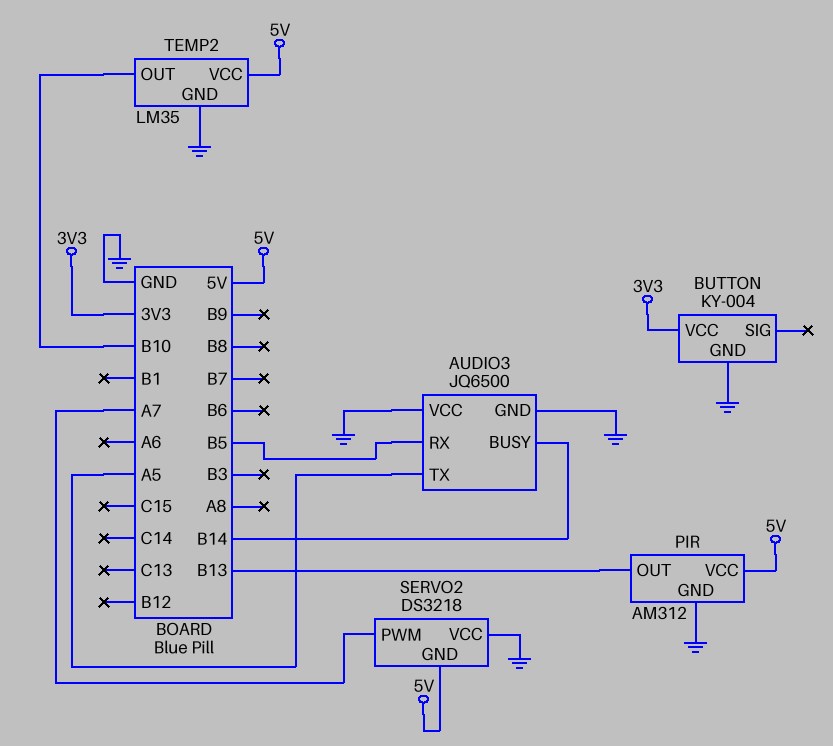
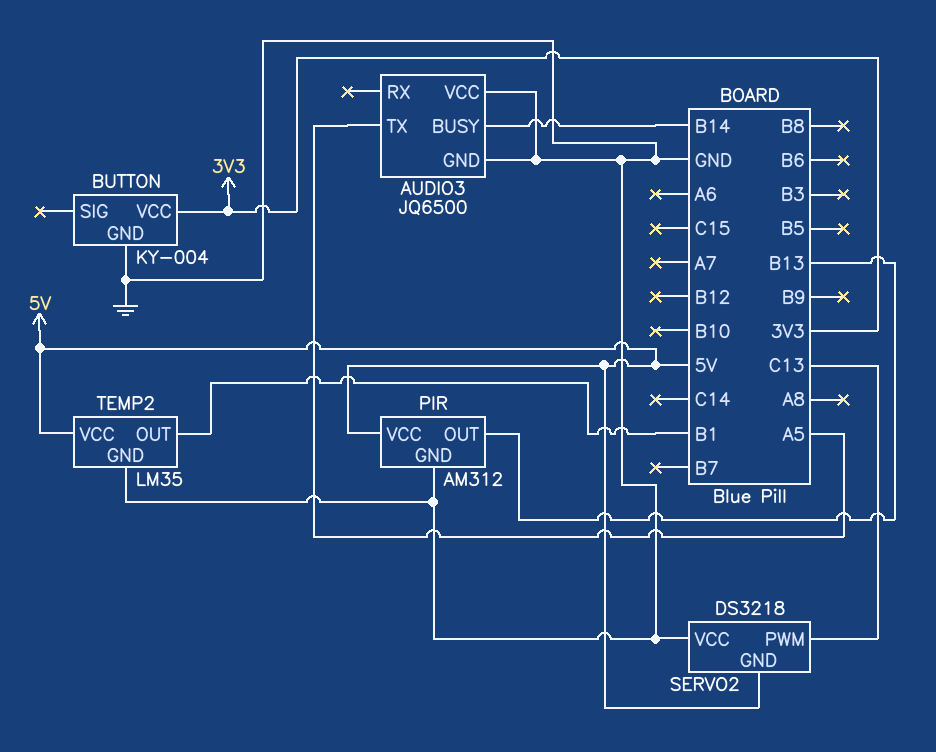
AUDIO3 pin RX: B5 -> none
SERVO2 pin PWM: A7 -> C13
TEMP2 pin OUT: B10 -> B1

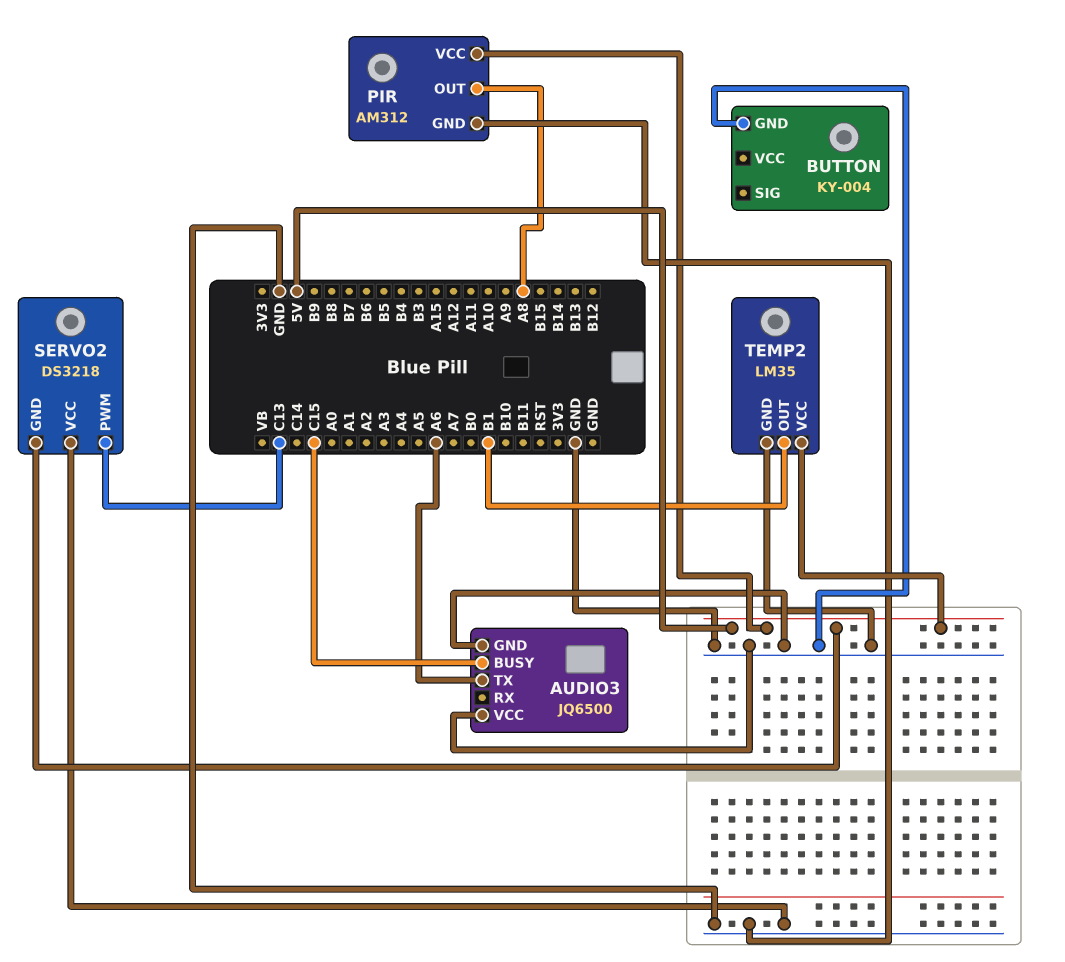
AUDIO3 pin BUSY: B14 -> C15
AUDIO3 pin TX: A5 -> A6
BUTTON pin VCC: 3V3 -> none
PIR pin OUT: B13 -> A8

